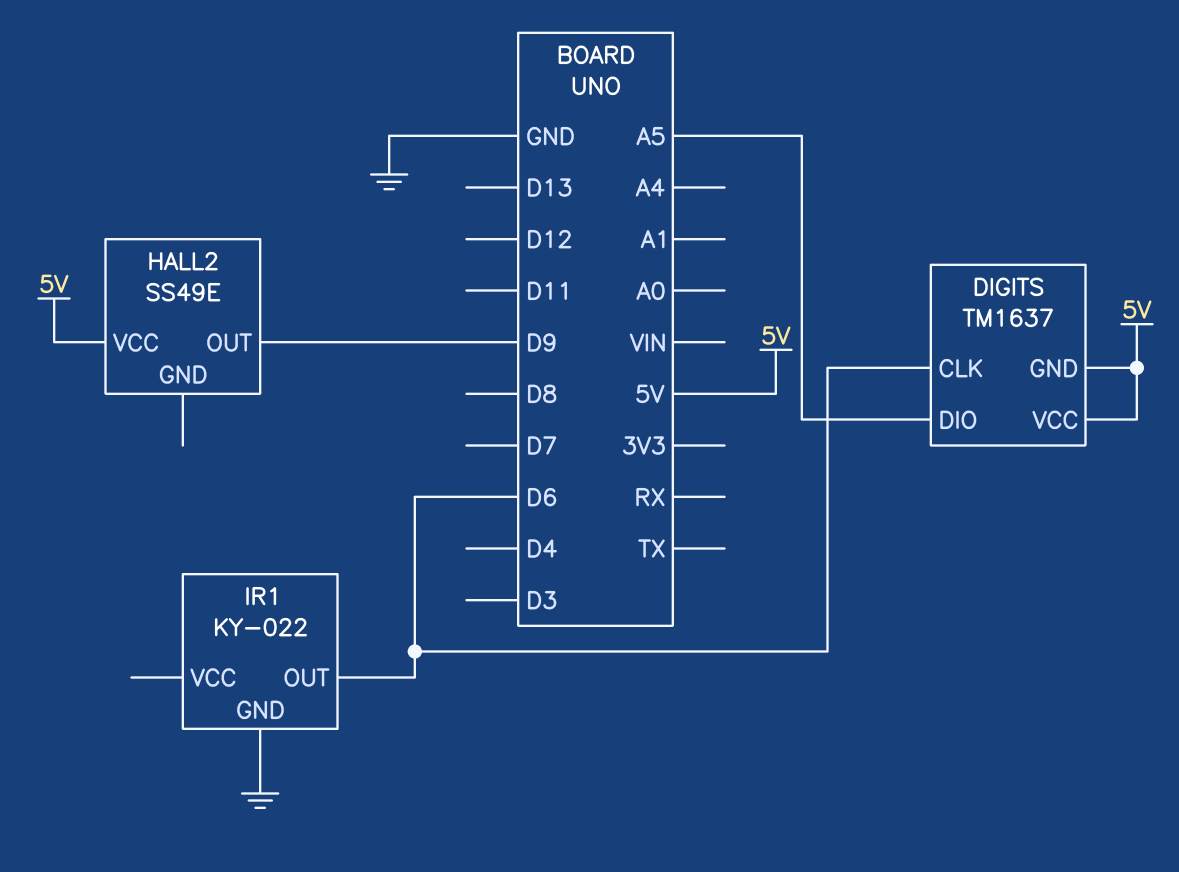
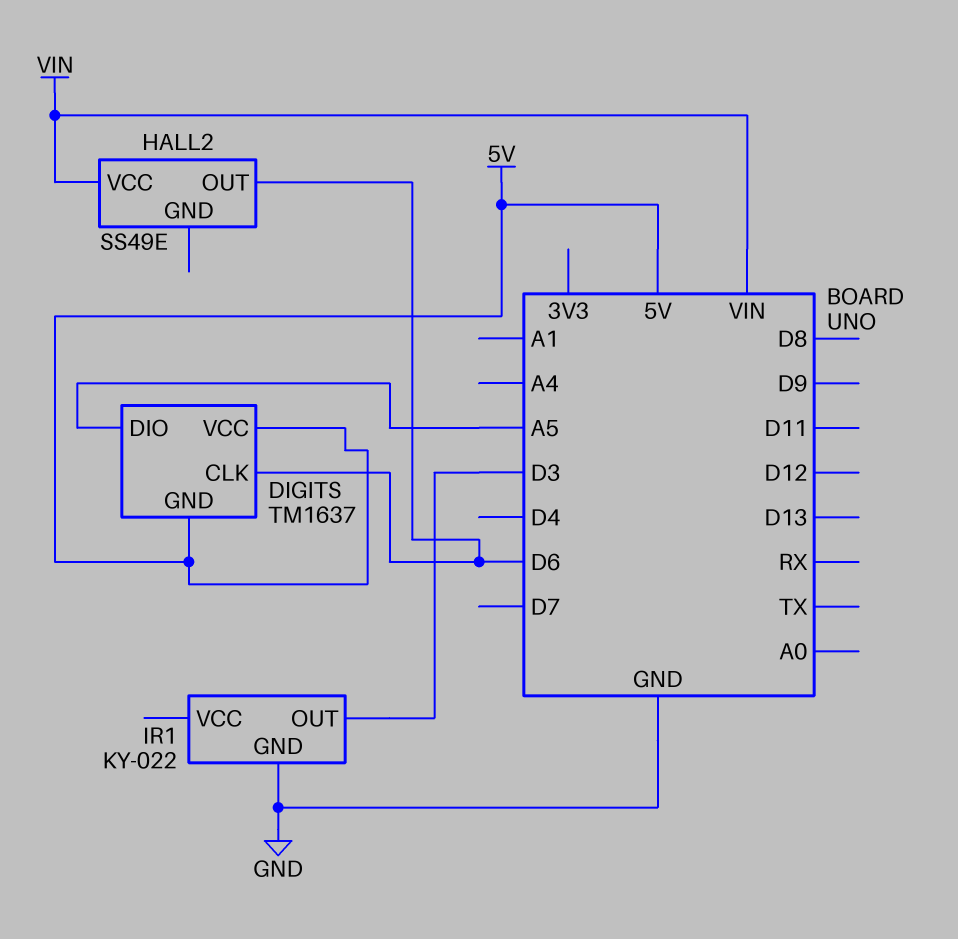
HALL2 pin OUT: D9 -> D6
HALL2 pin VCC: 5V -> VIN
IR1 pin OUT: D6 -> D3

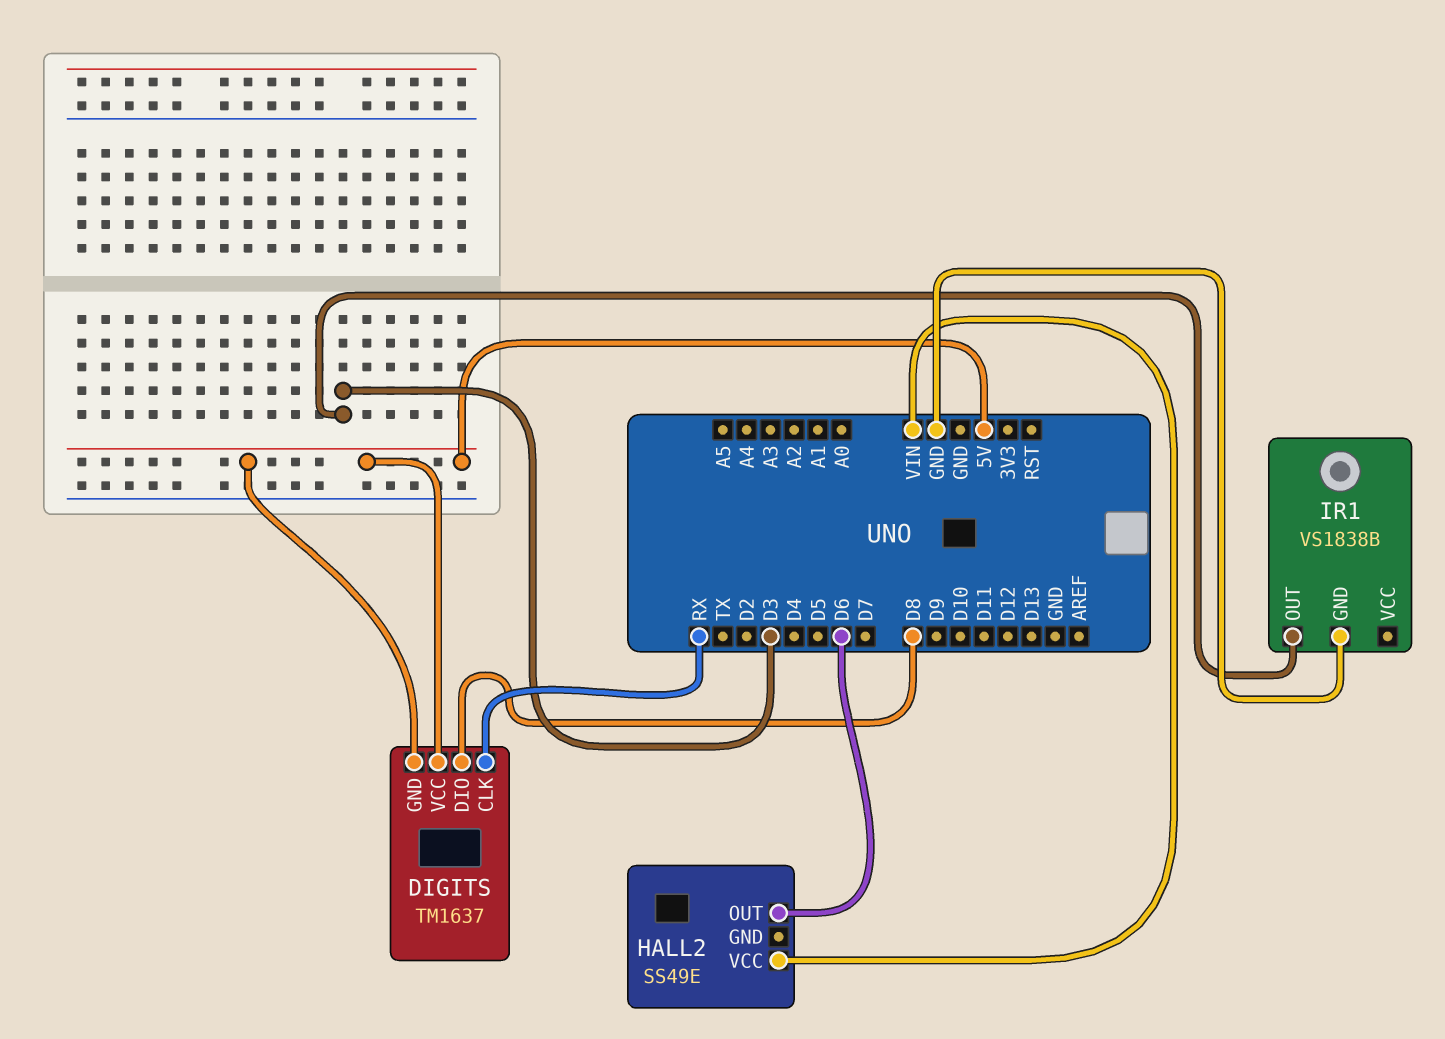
DIGITS pin CLK: D6 -> RX
DIGITS pin DIO: A5 -> D8
IR1: KY-022 -> VS1838B

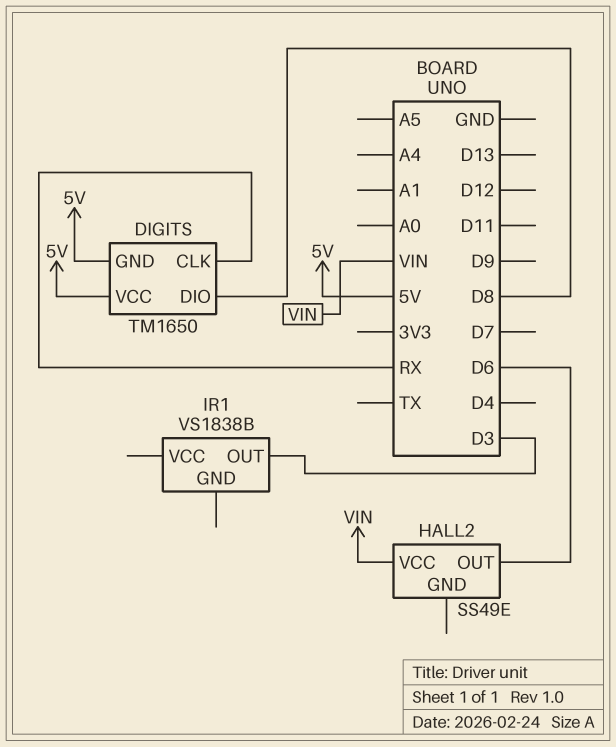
DIGITS: TM1637 -> TM1650
IR1 pin GND: GND -> none

